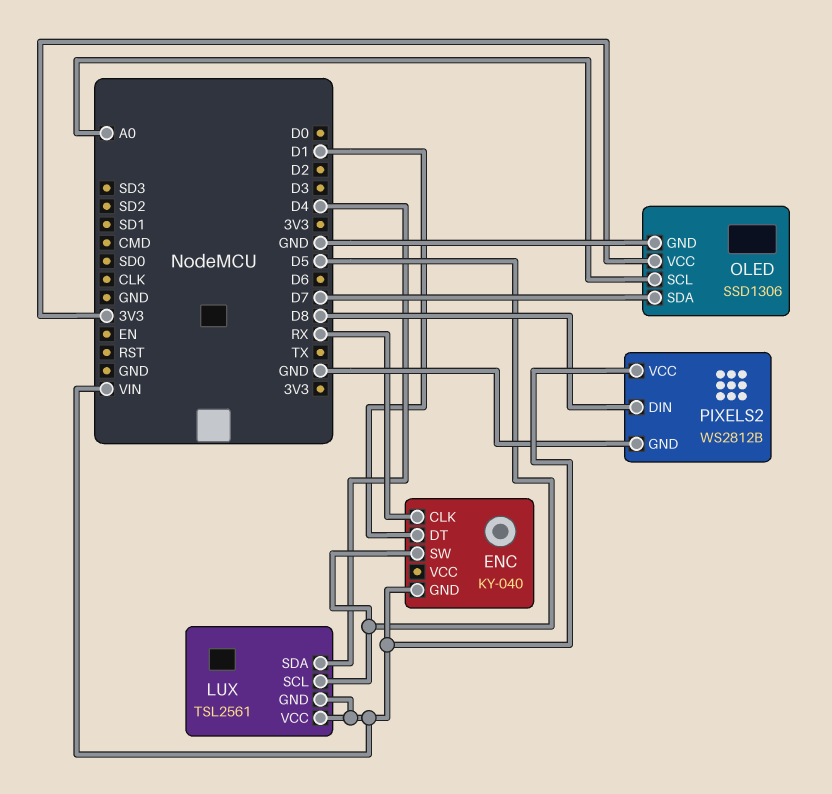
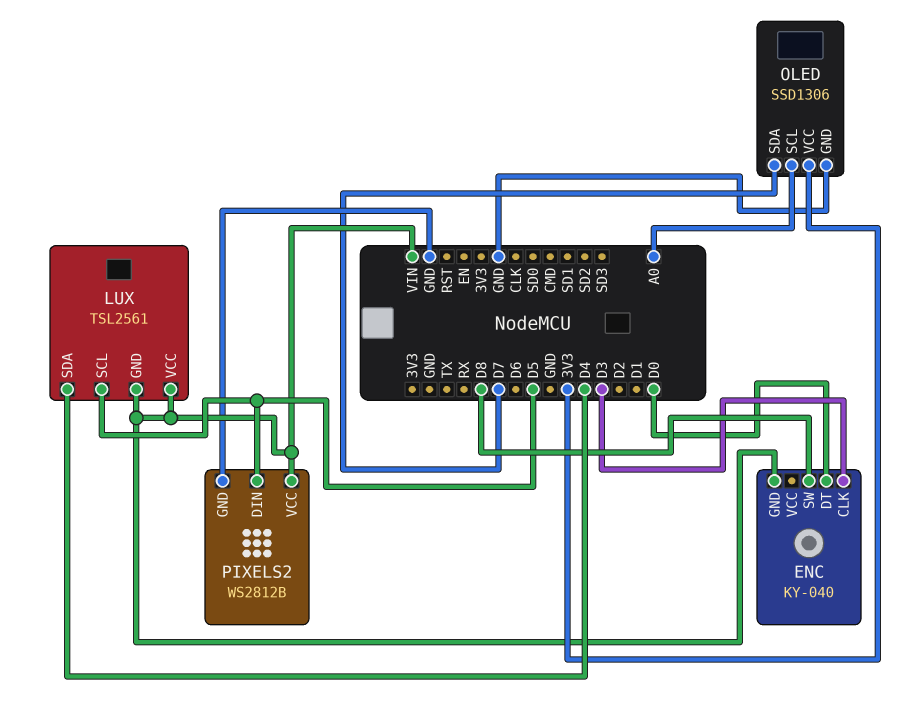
ENC pin CLK: RX -> D3
ENC pin DT: D1 -> D0
ENC pin SW: D5 -> D8
PIXELS2 pin DIN: D8 -> D5

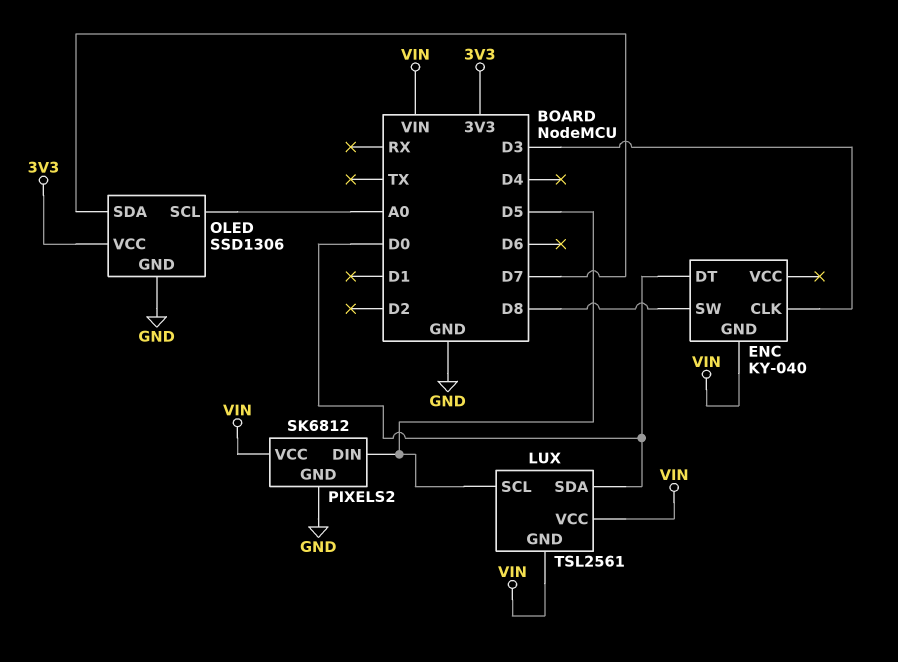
LUX pin SDA: D4 -> D0
PIXELS2: WS2812B -> SK6812

